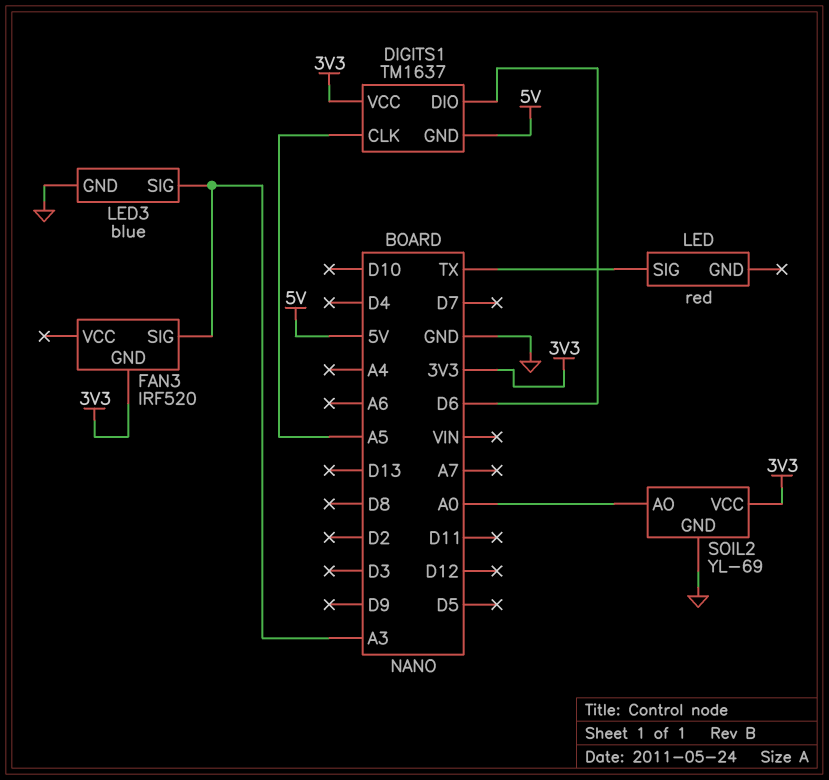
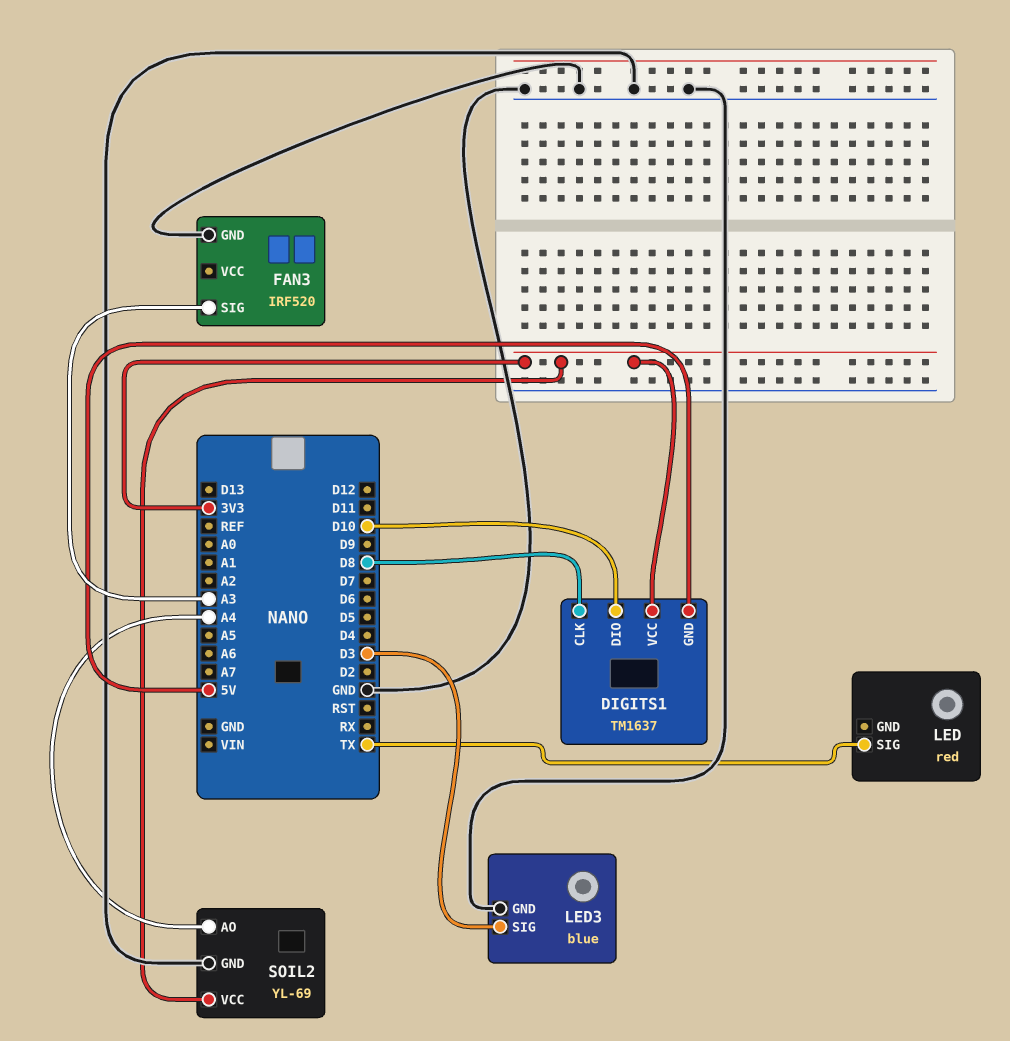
DIGITS1 pin CLK: A5 -> D8
DIGITS1 pin DIO: D6 -> D10
FAN3 pin GND: 3V3 -> GND
LED3 pin SIG: A3 -> D3
SOIL2 pin AO: A0 -> A4

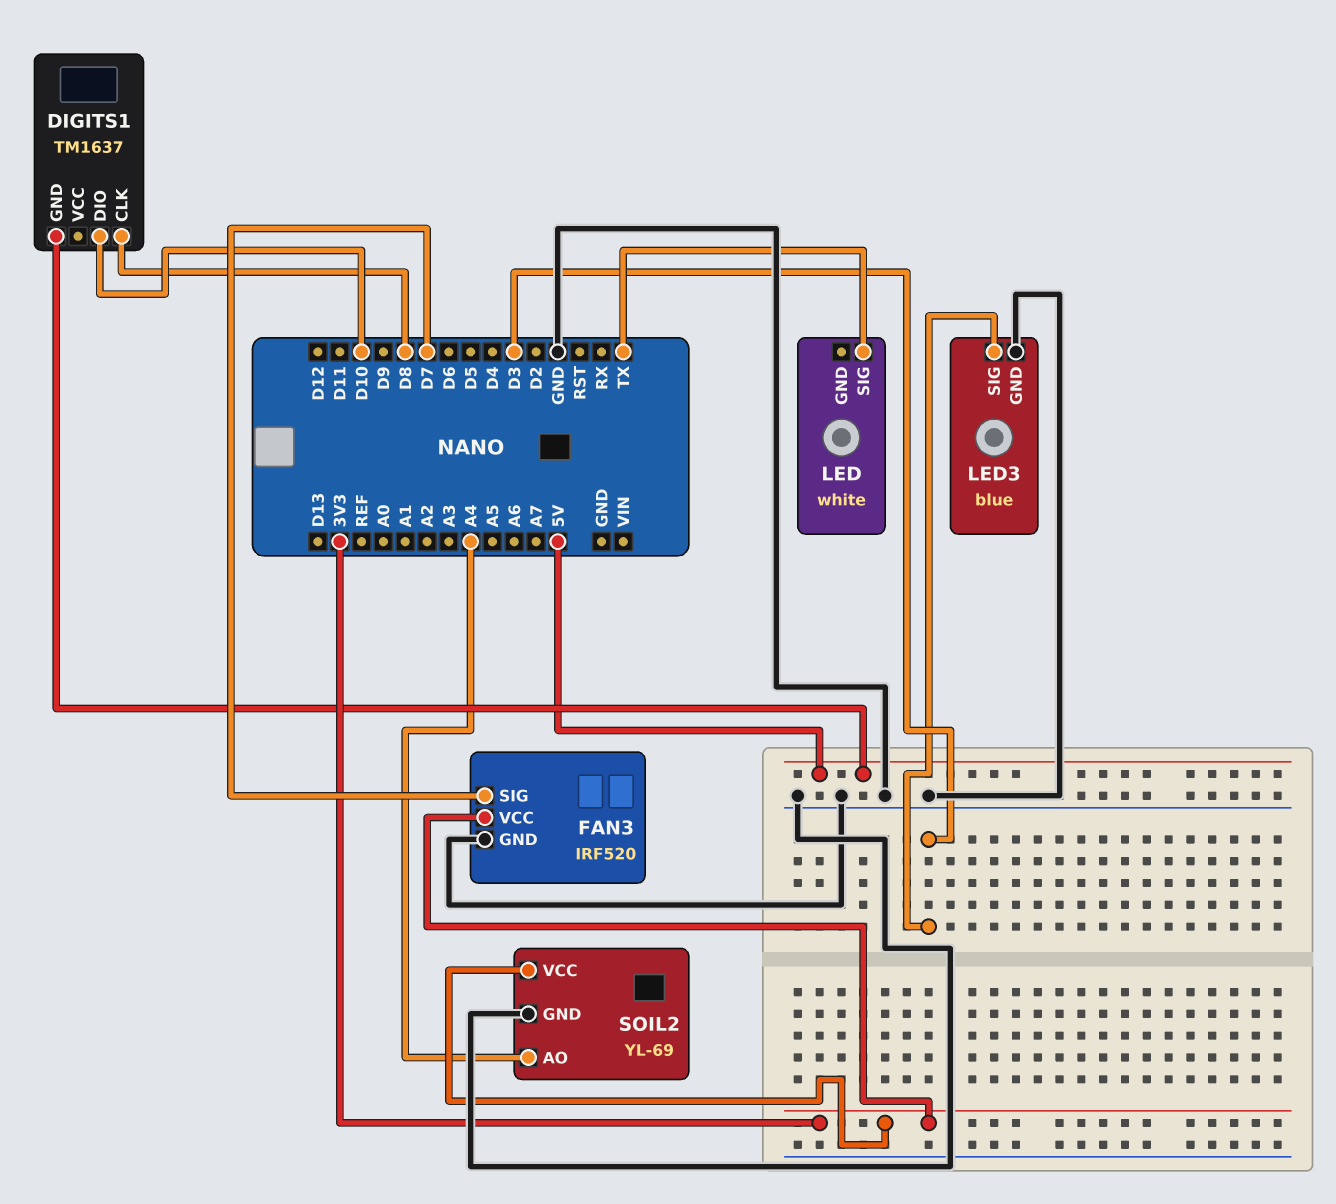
DIGITS1 pin VCC: 3V3 -> none
FAN3 pin SIG: A3 -> D7
FAN3 pin VCC: none -> 3V3
LED: red -> white

